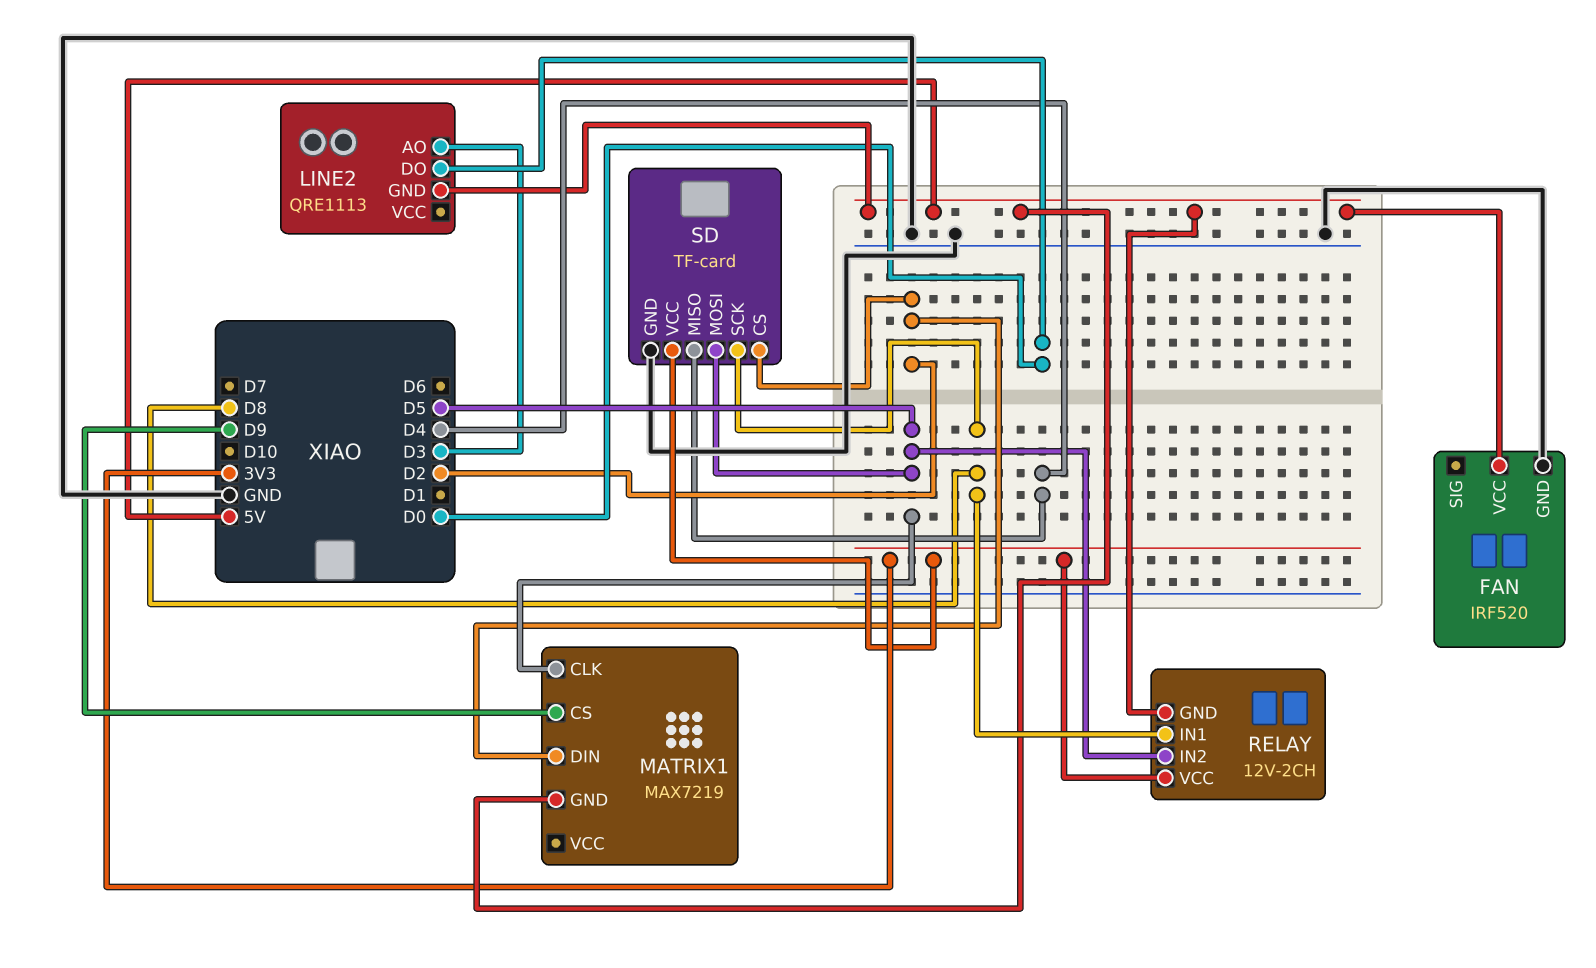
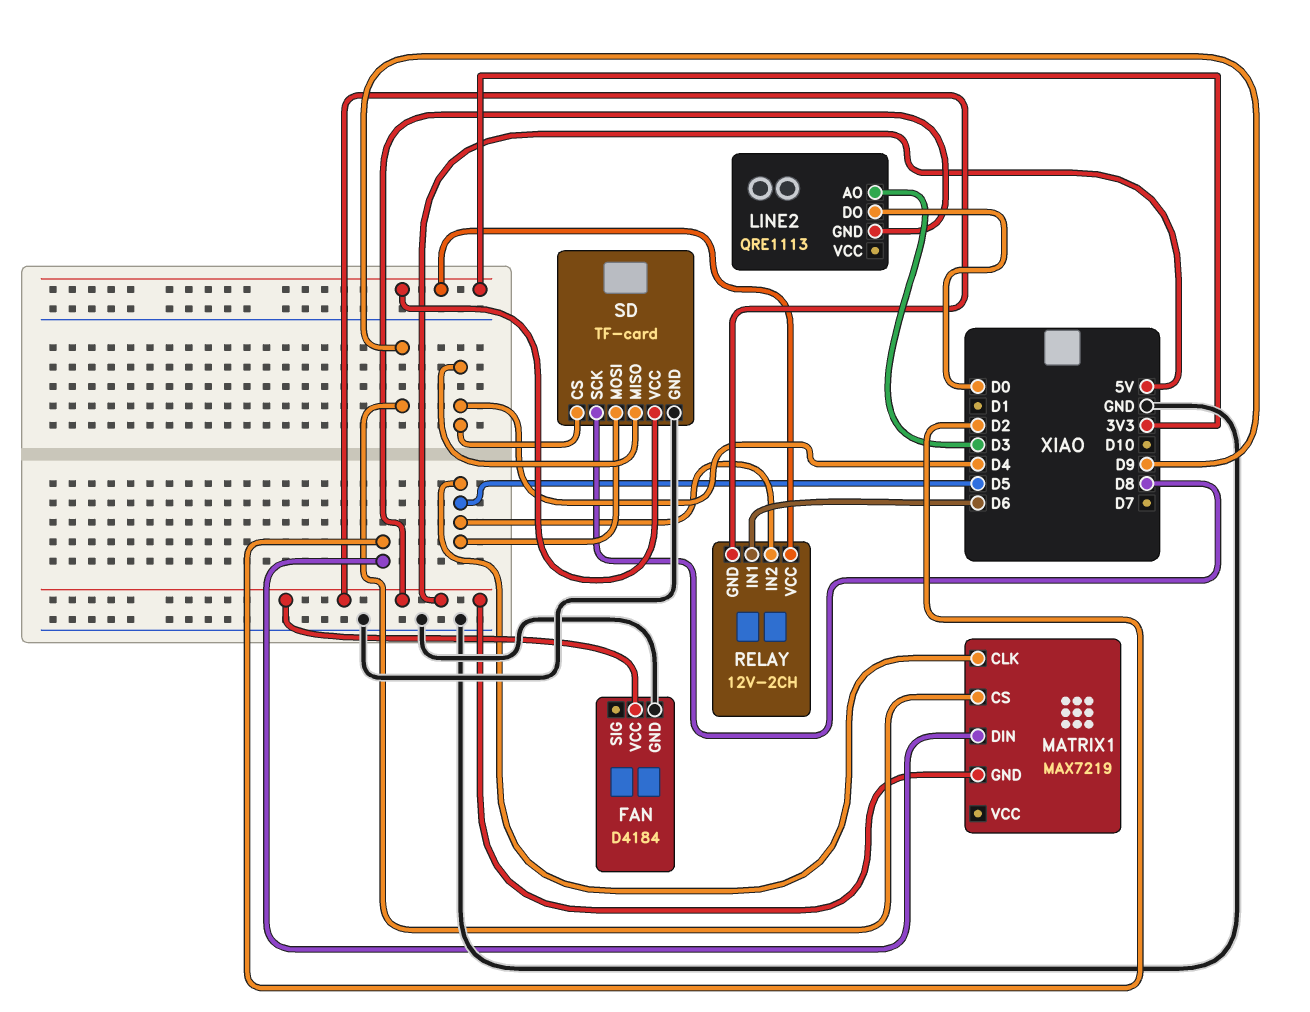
FAN: IRF520 -> D4184
RELAY pin IN1: D8 -> D6
SD pin CS: D2 -> D4

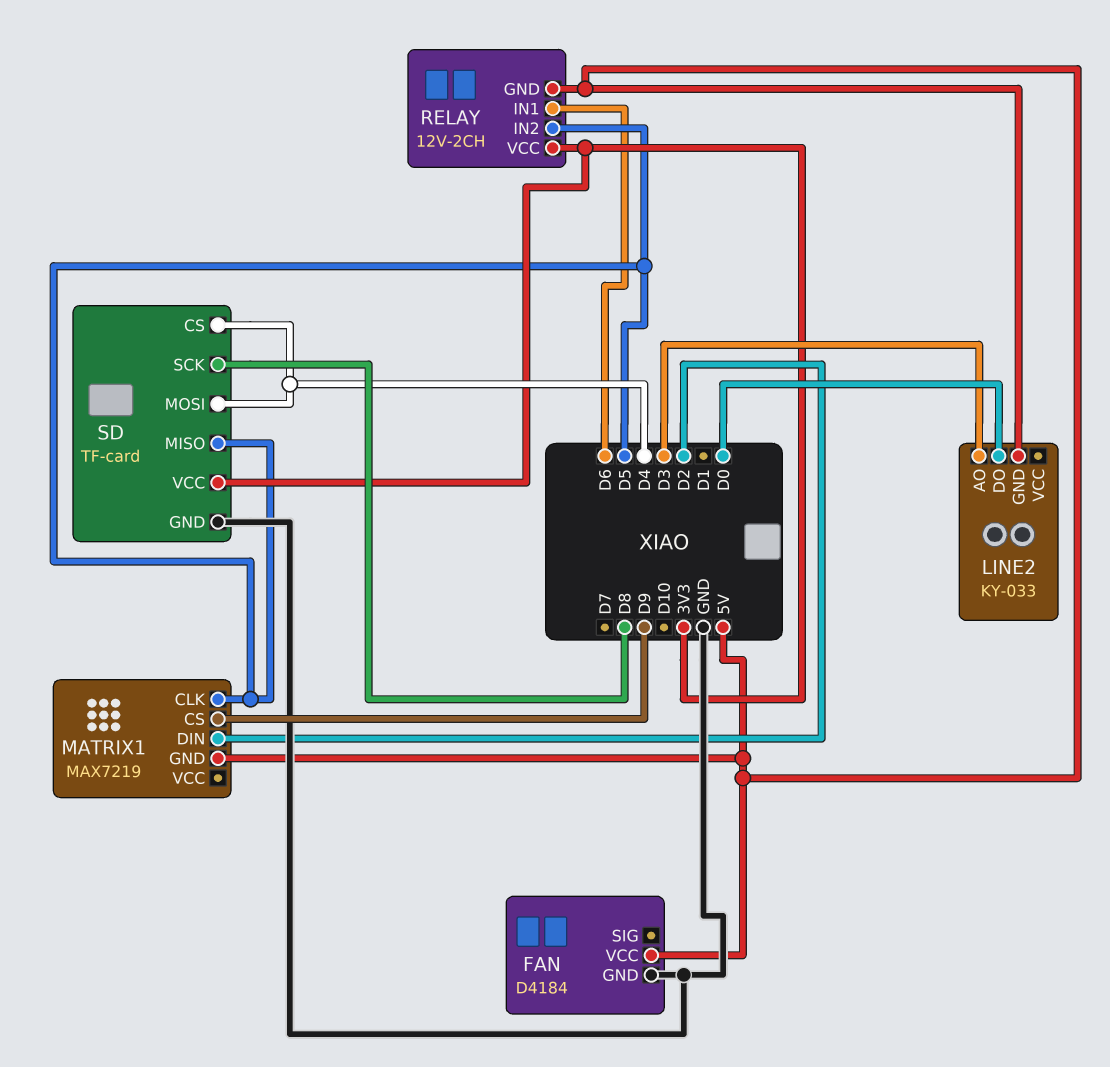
LINE2: QRE1113 -> KY-033
SD pin MISO: D4 -> D5
SD pin MOSI: D5 -> D4

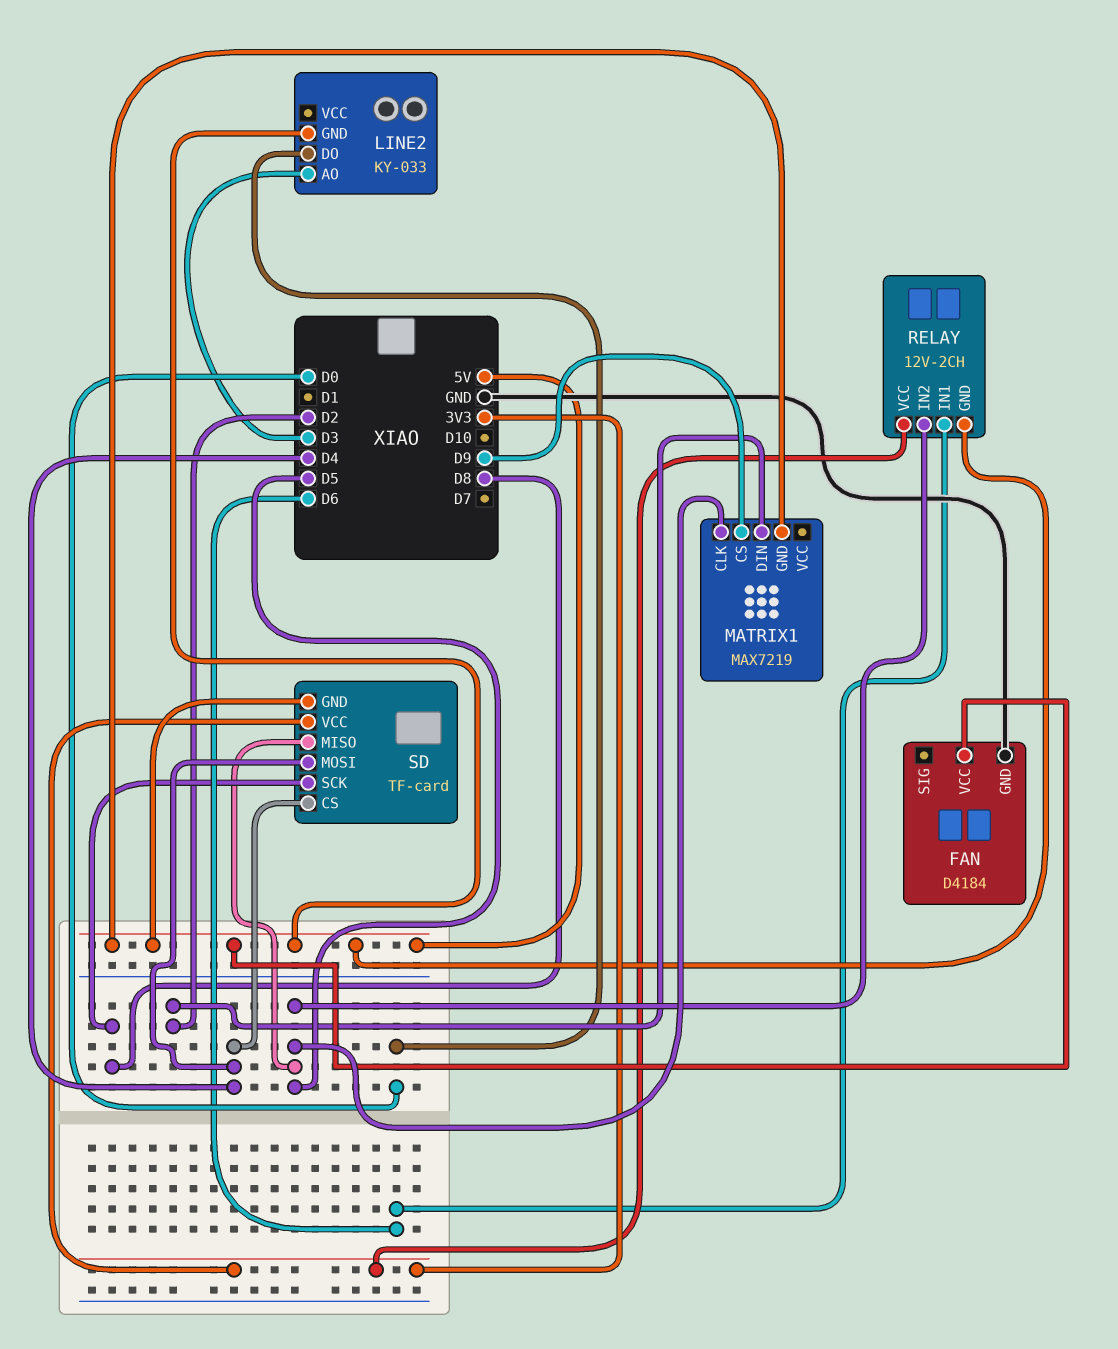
SD pin GND: GND -> 5V

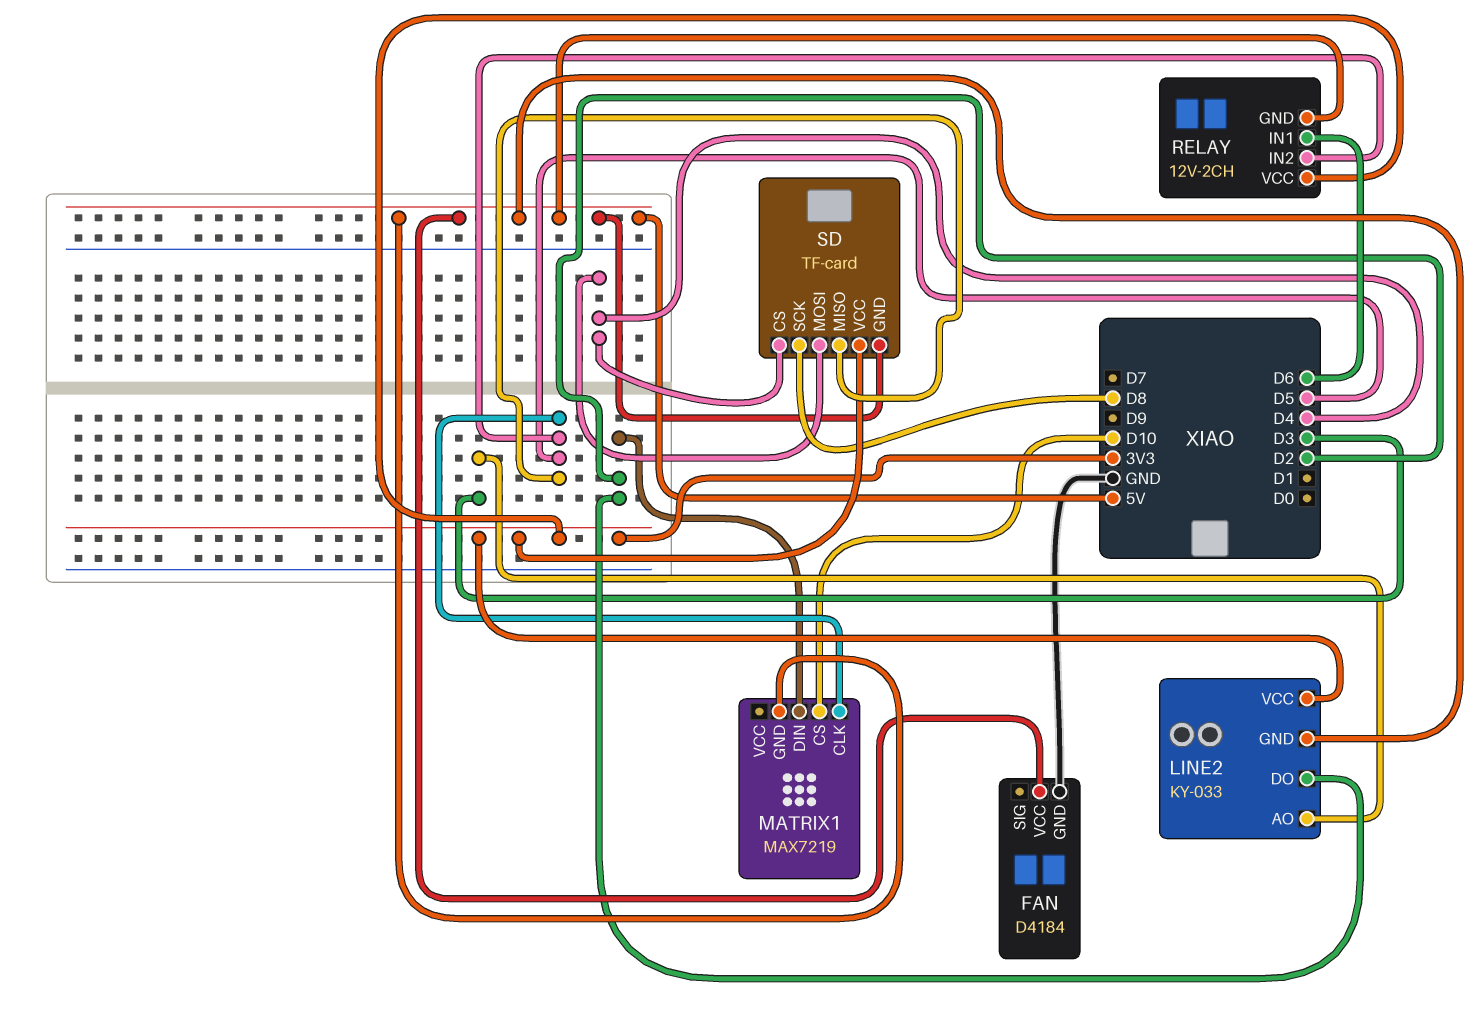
LINE2 pin DO: D0 -> D2
LINE2 pin VCC: none -> 3V3
MATRIX1 pin CS: D9 -> D10

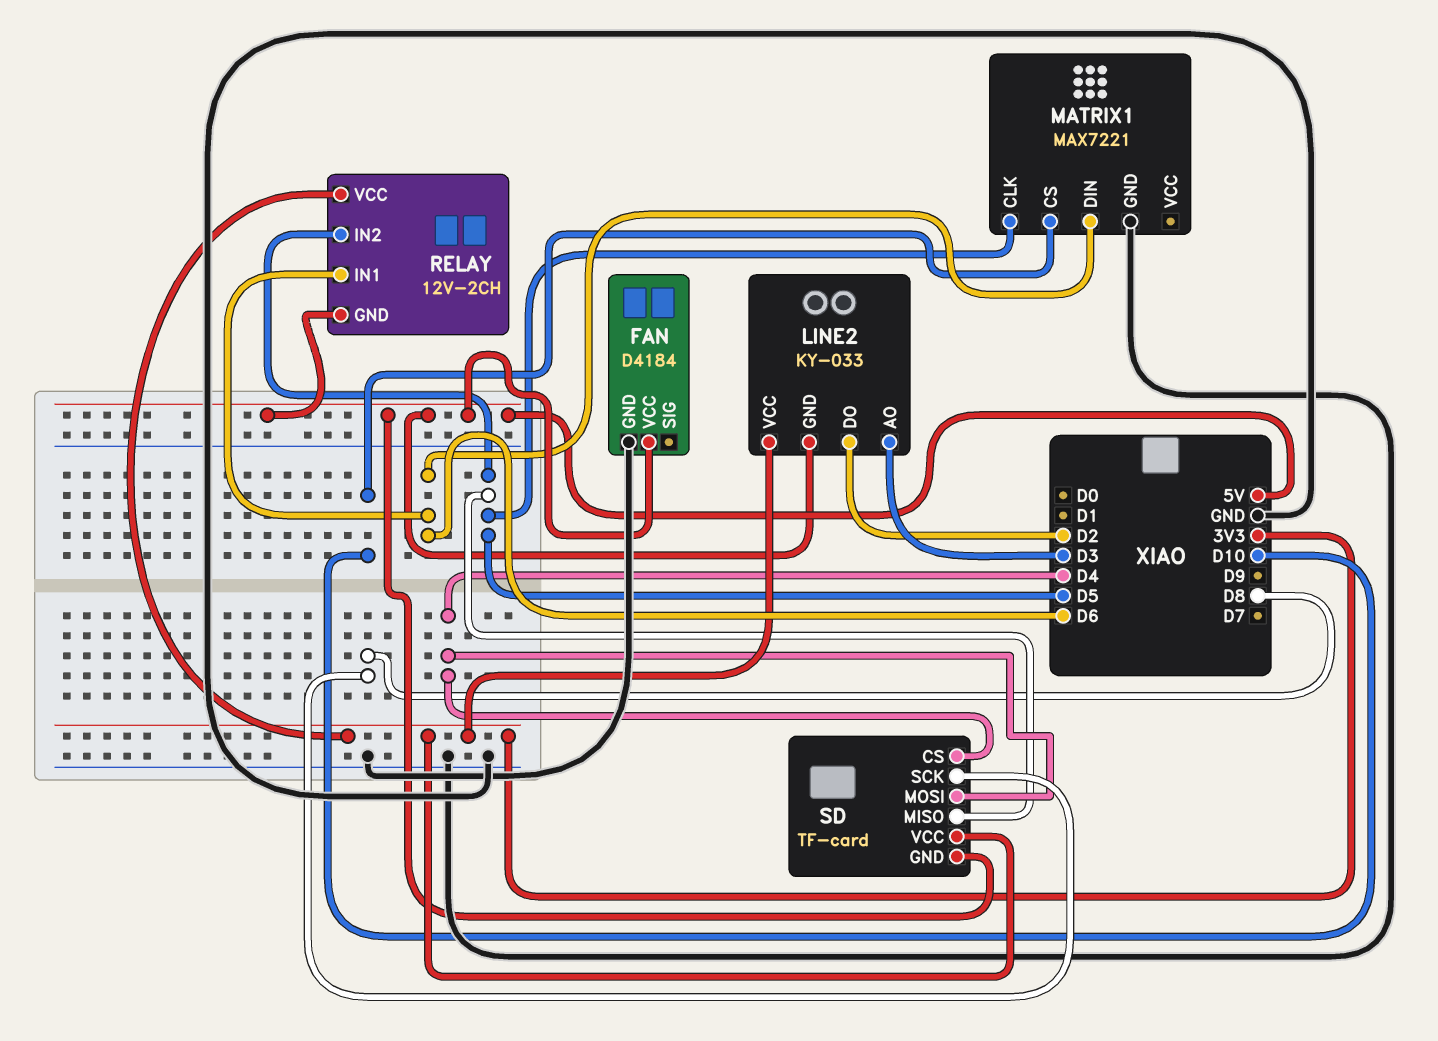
MATRIX1: MAX7219 -> MAX7221
MATRIX1 pin DIN: D2 -> D6
MATRIX1 pin GND: 5V -> GND

